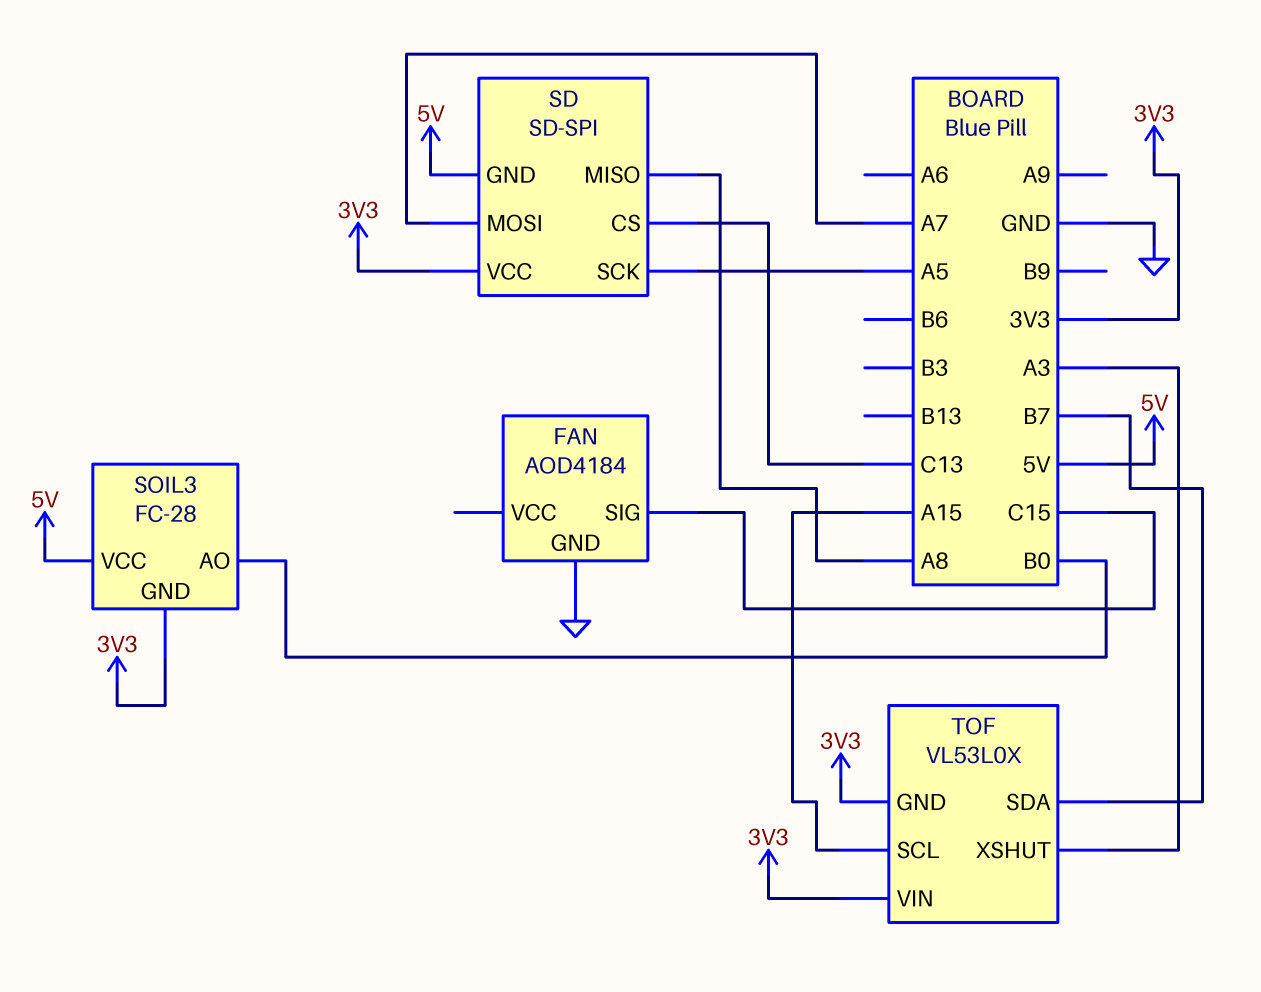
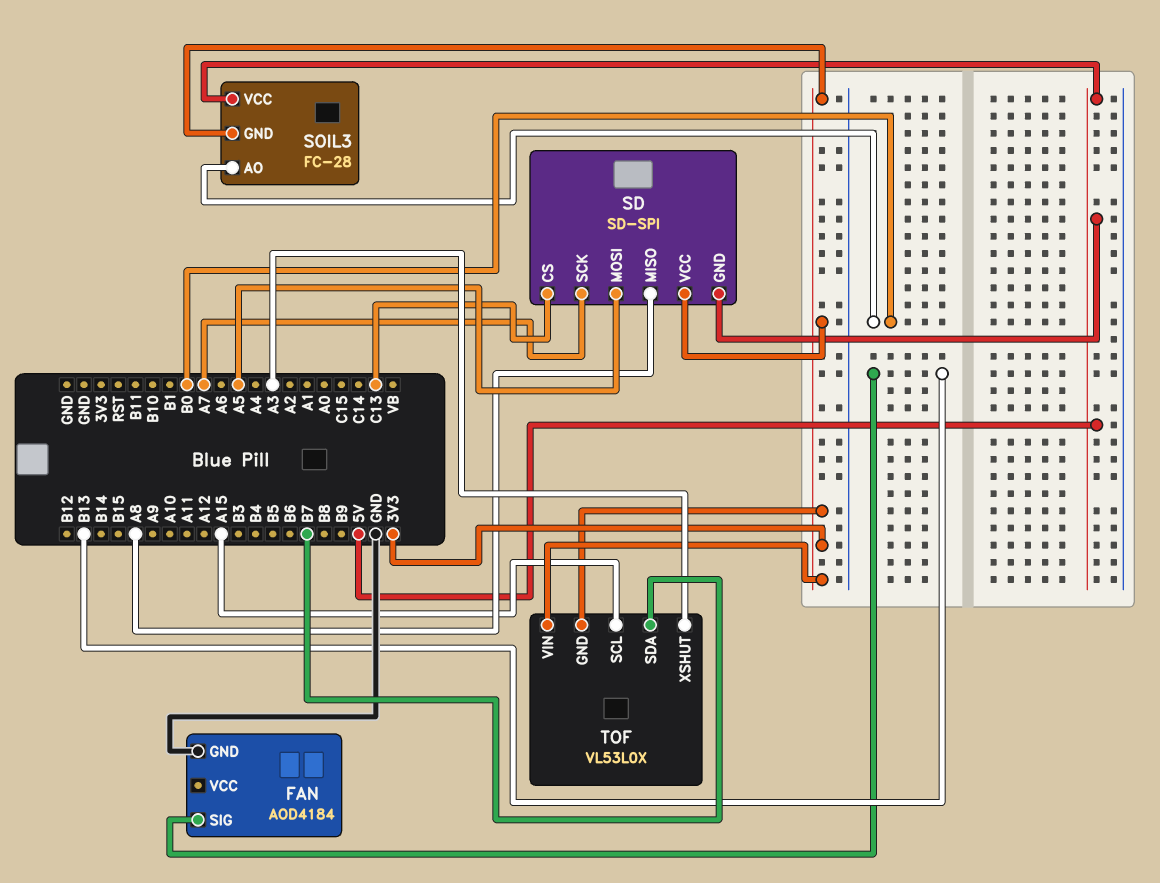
FAN pin SIG: C15 -> B13
SD pin MOSI: A7 -> A5
SD pin SCK: A5 -> A7

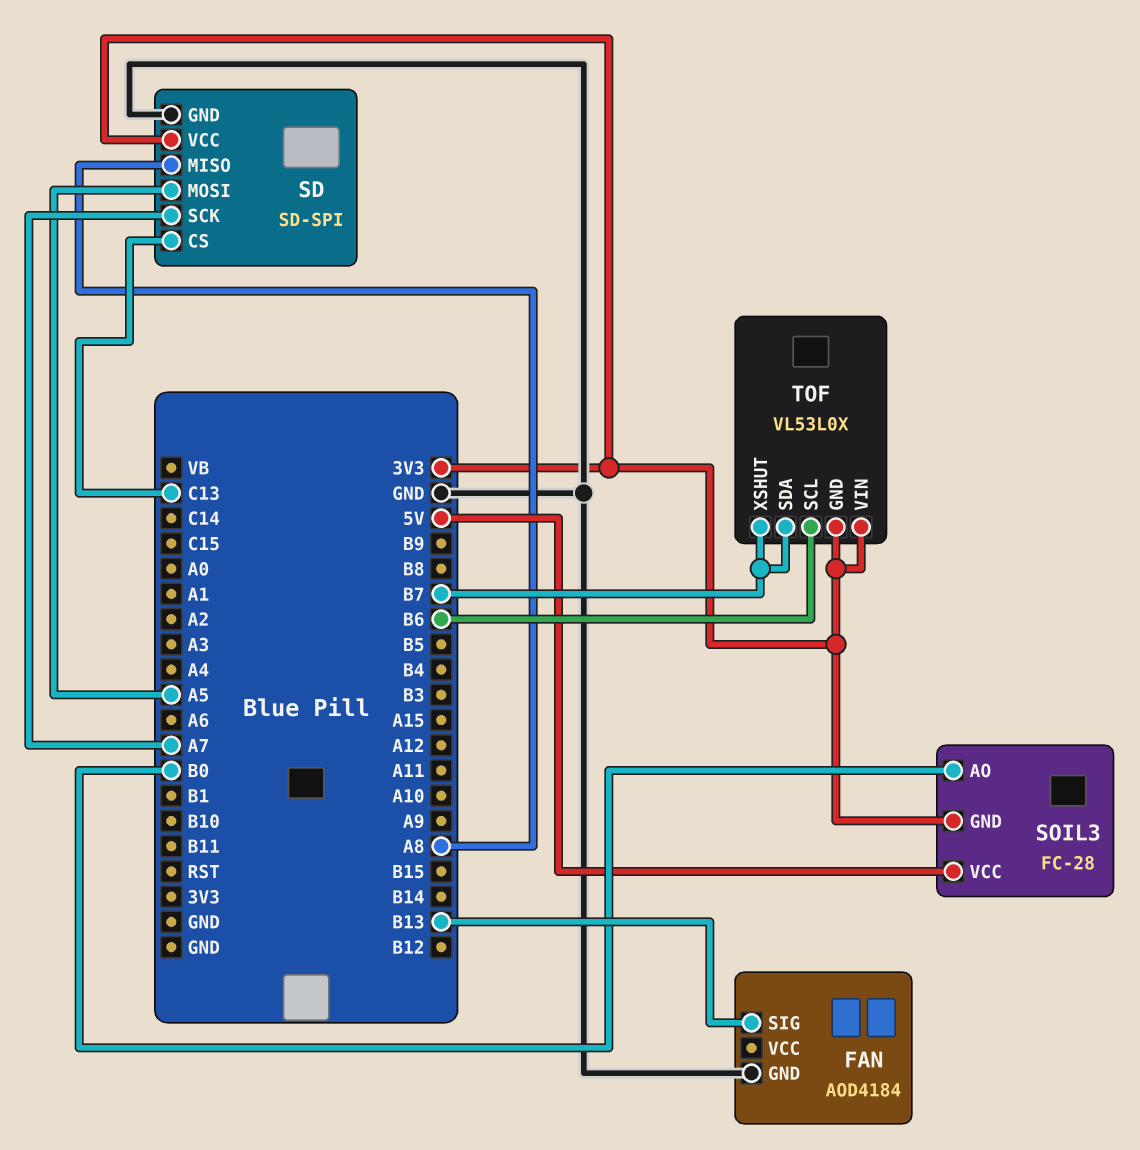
SD pin GND: 5V -> GND
TOF pin SCL: A15 -> B6
TOF pin XSHUT: A3 -> B7

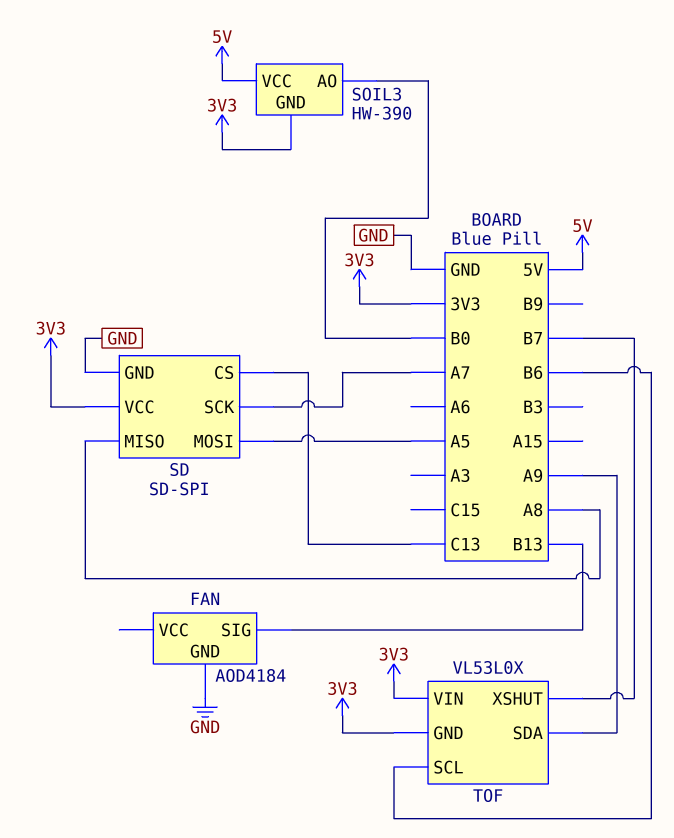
SOIL3: FC-28 -> HW-390
TOF pin SDA: B7 -> A9

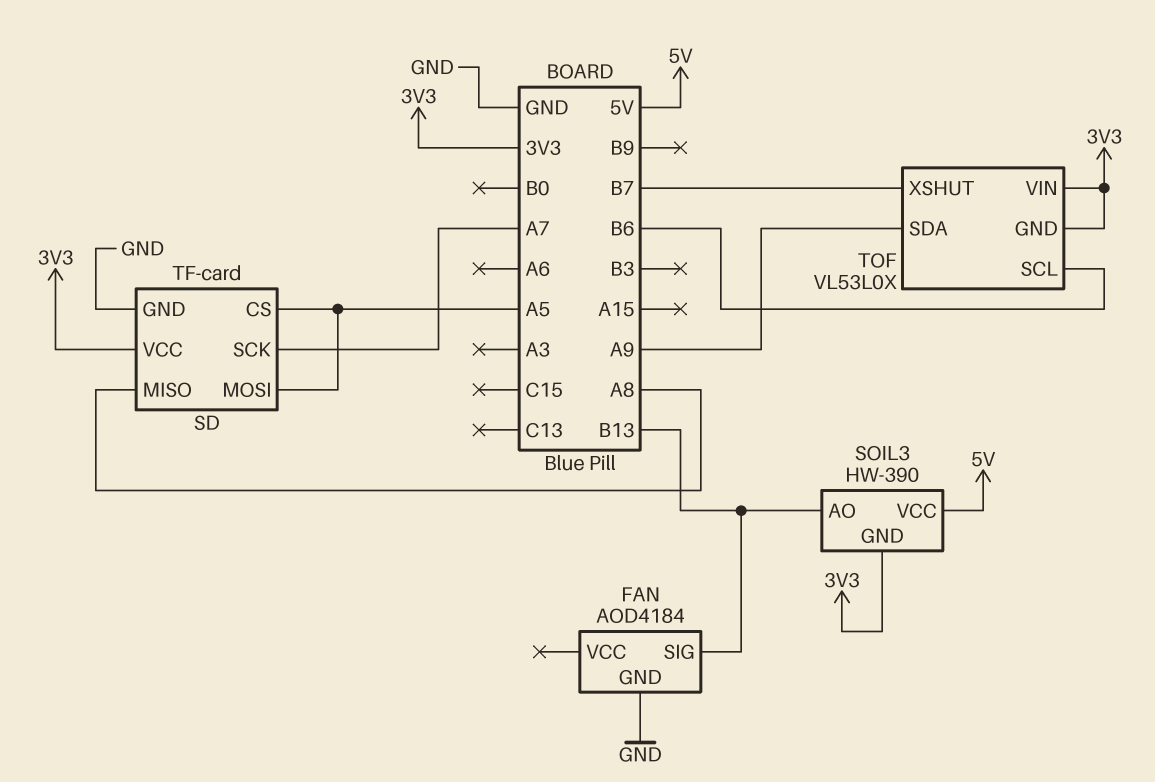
SD: SD-SPI -> TF-card
SD pin CS: C13 -> A5
SOIL3 pin AO: B0 -> B13

